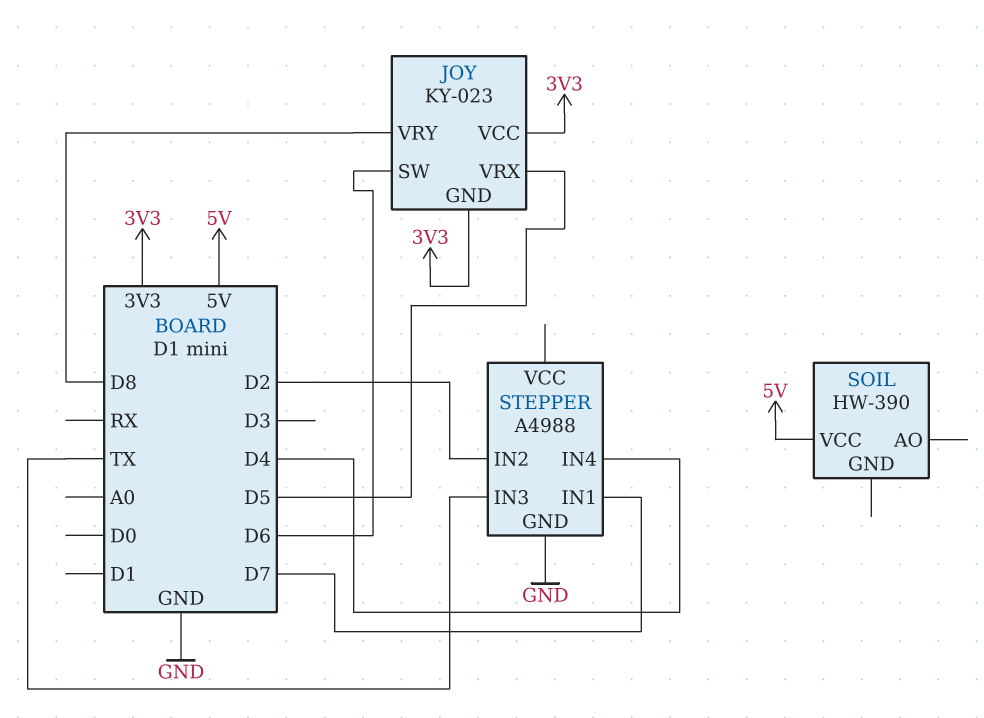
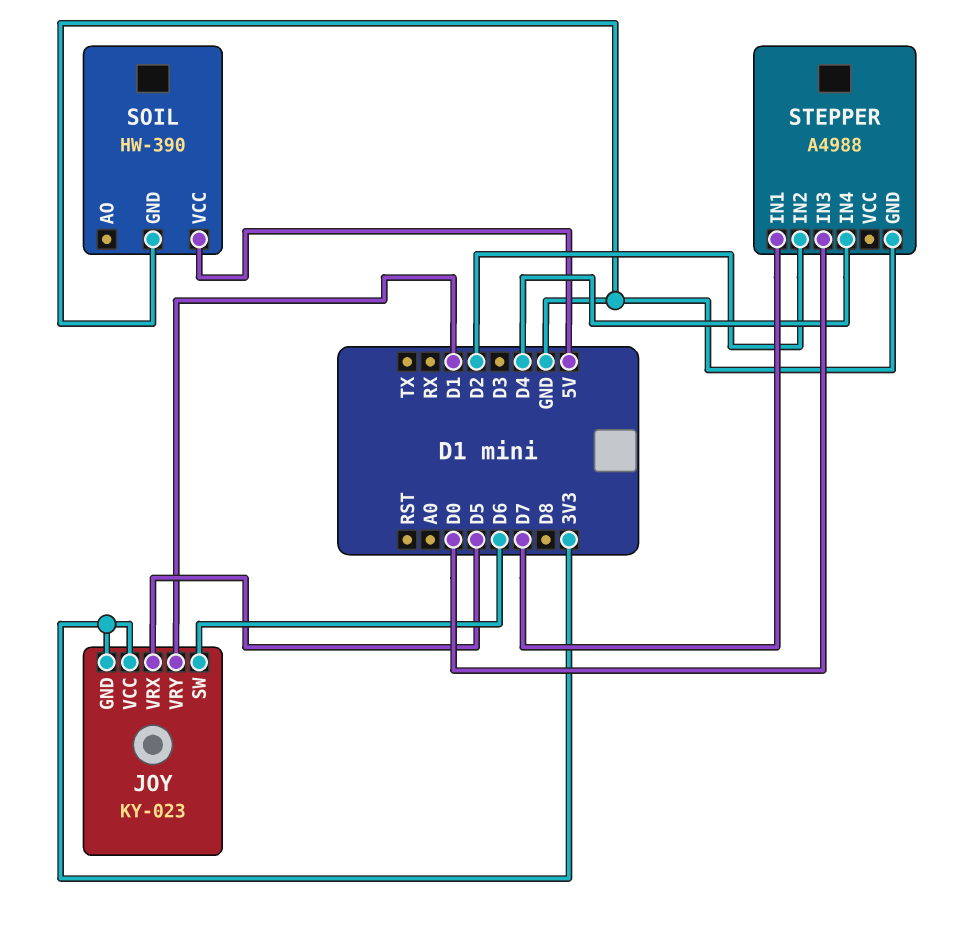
JOY pin VRY: D8 -> D1
SOIL pin GND: none -> GND
STEPPER pin IN3: TX -> D0

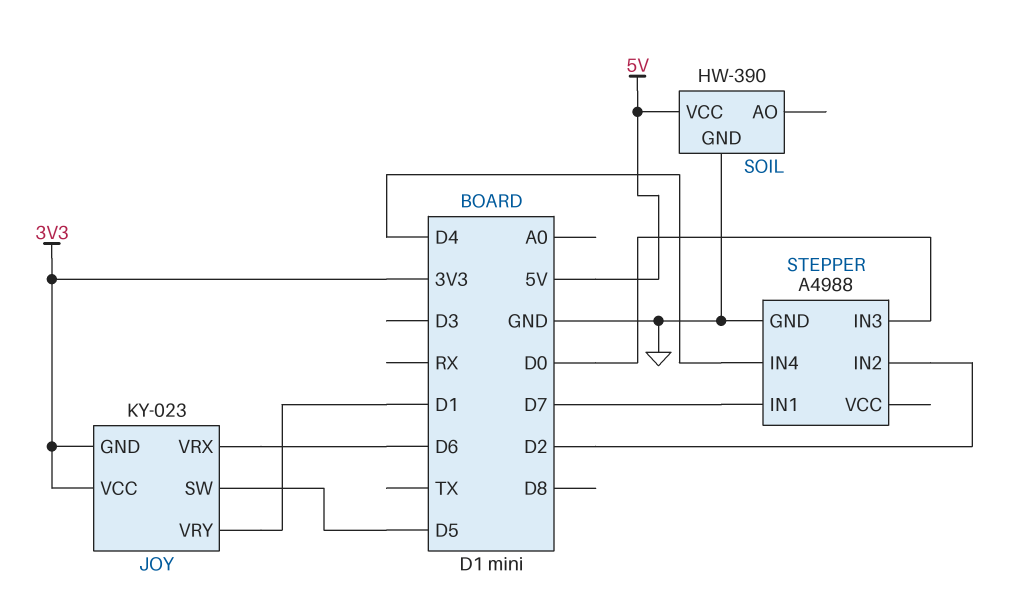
JOY pin SW: D6 -> D5
JOY pin VRX: D5 -> D6

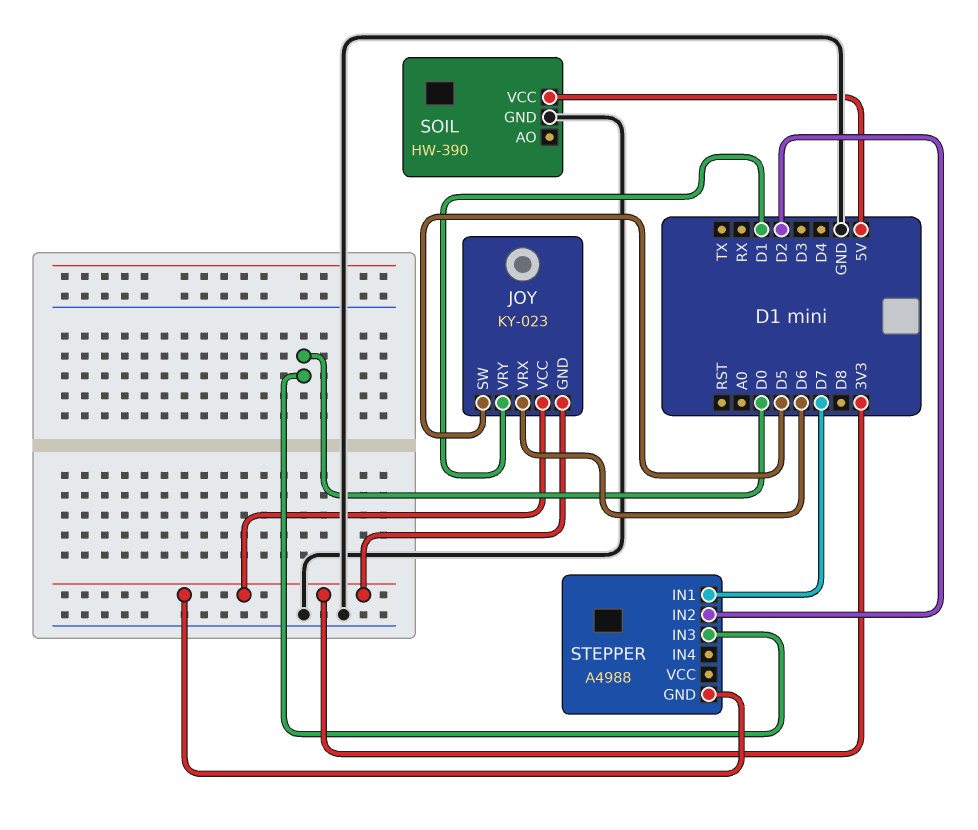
STEPPER pin GND: GND -> 3V3
STEPPER pin IN4: D4 -> none

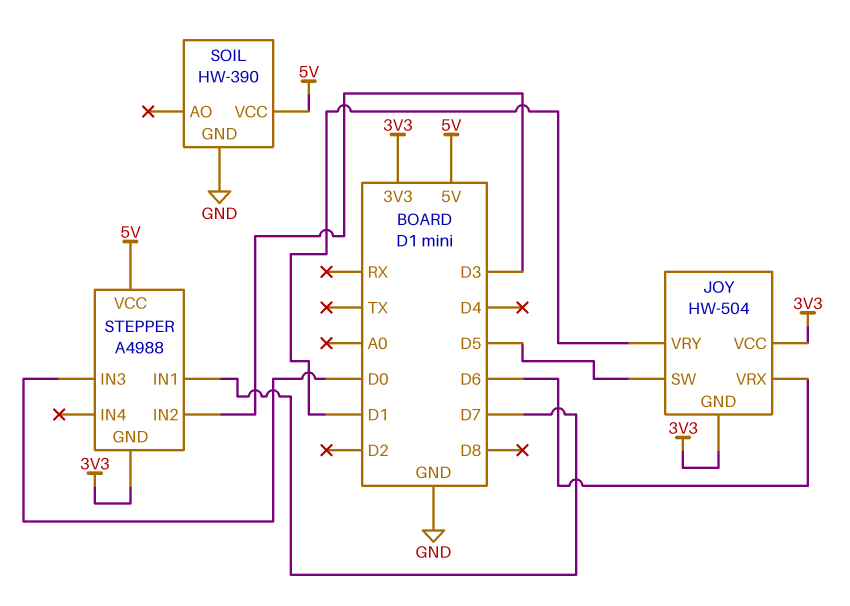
JOY: KY-023 -> HW-504
STEPPER pin IN2: D2 -> D3
STEPPER pin VCC: none -> 5V

